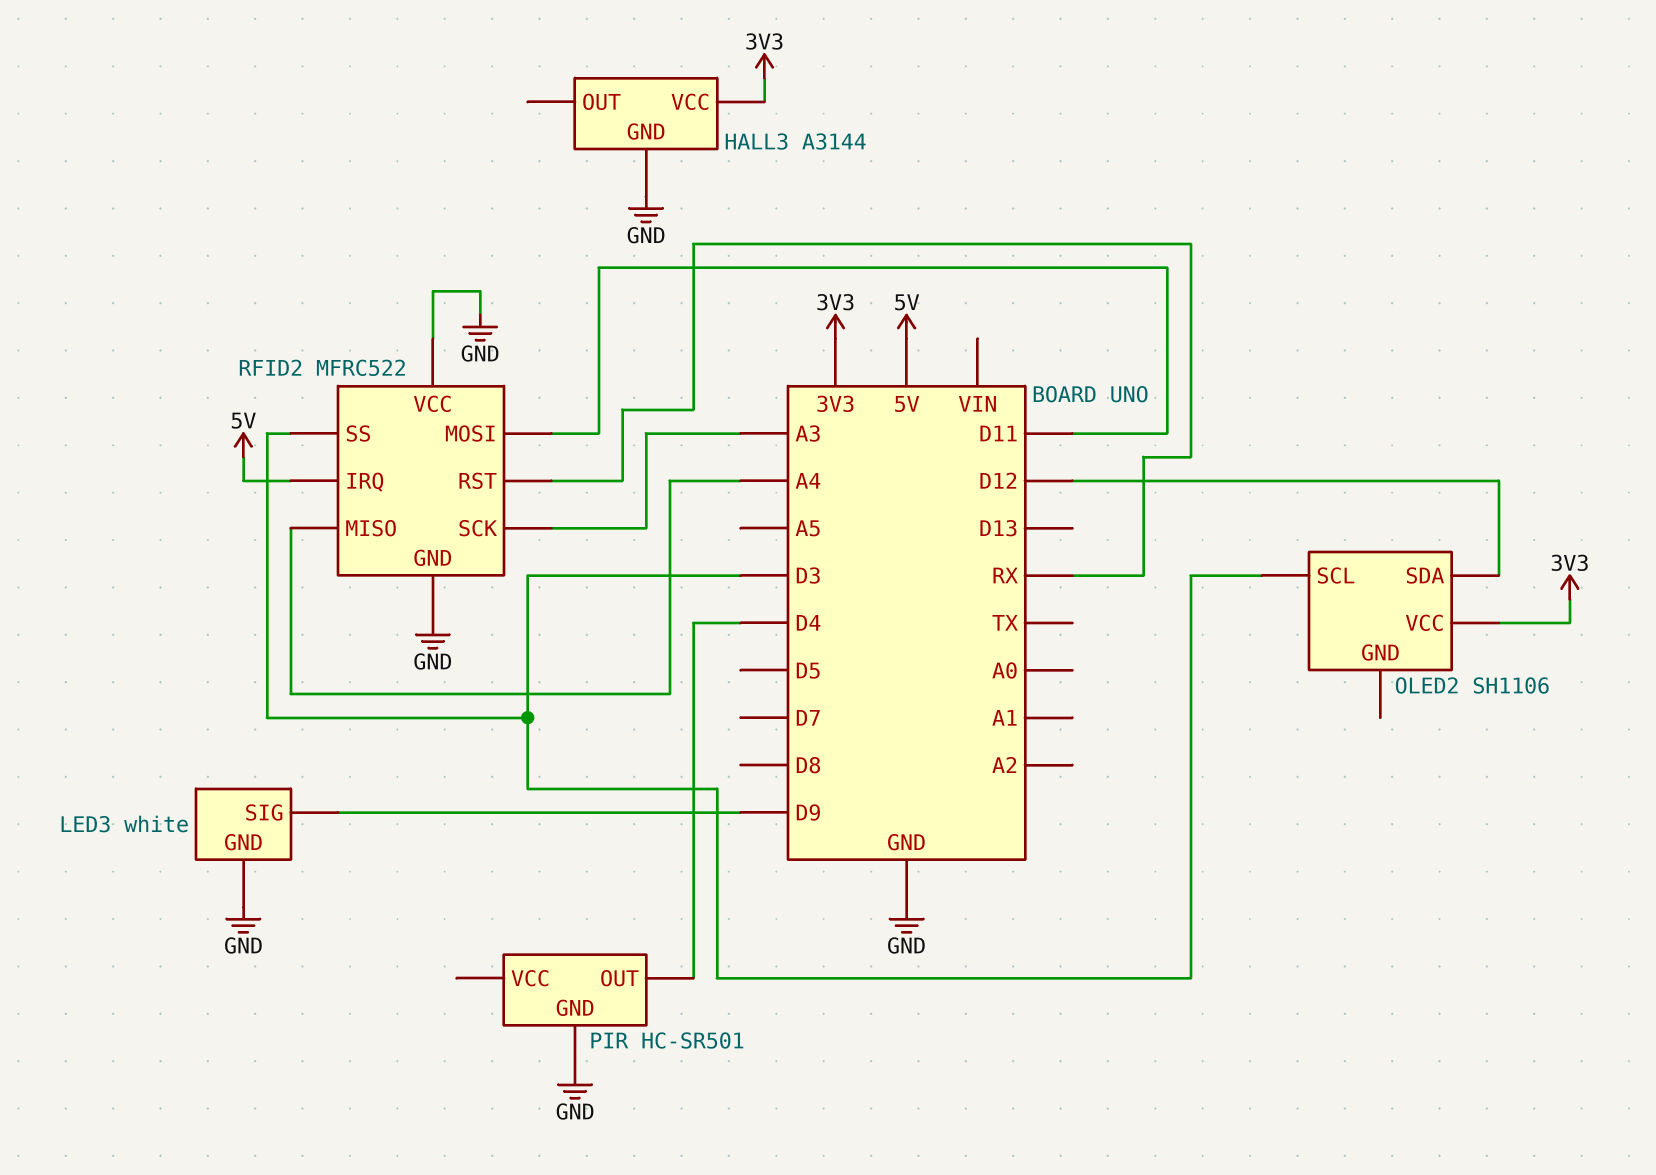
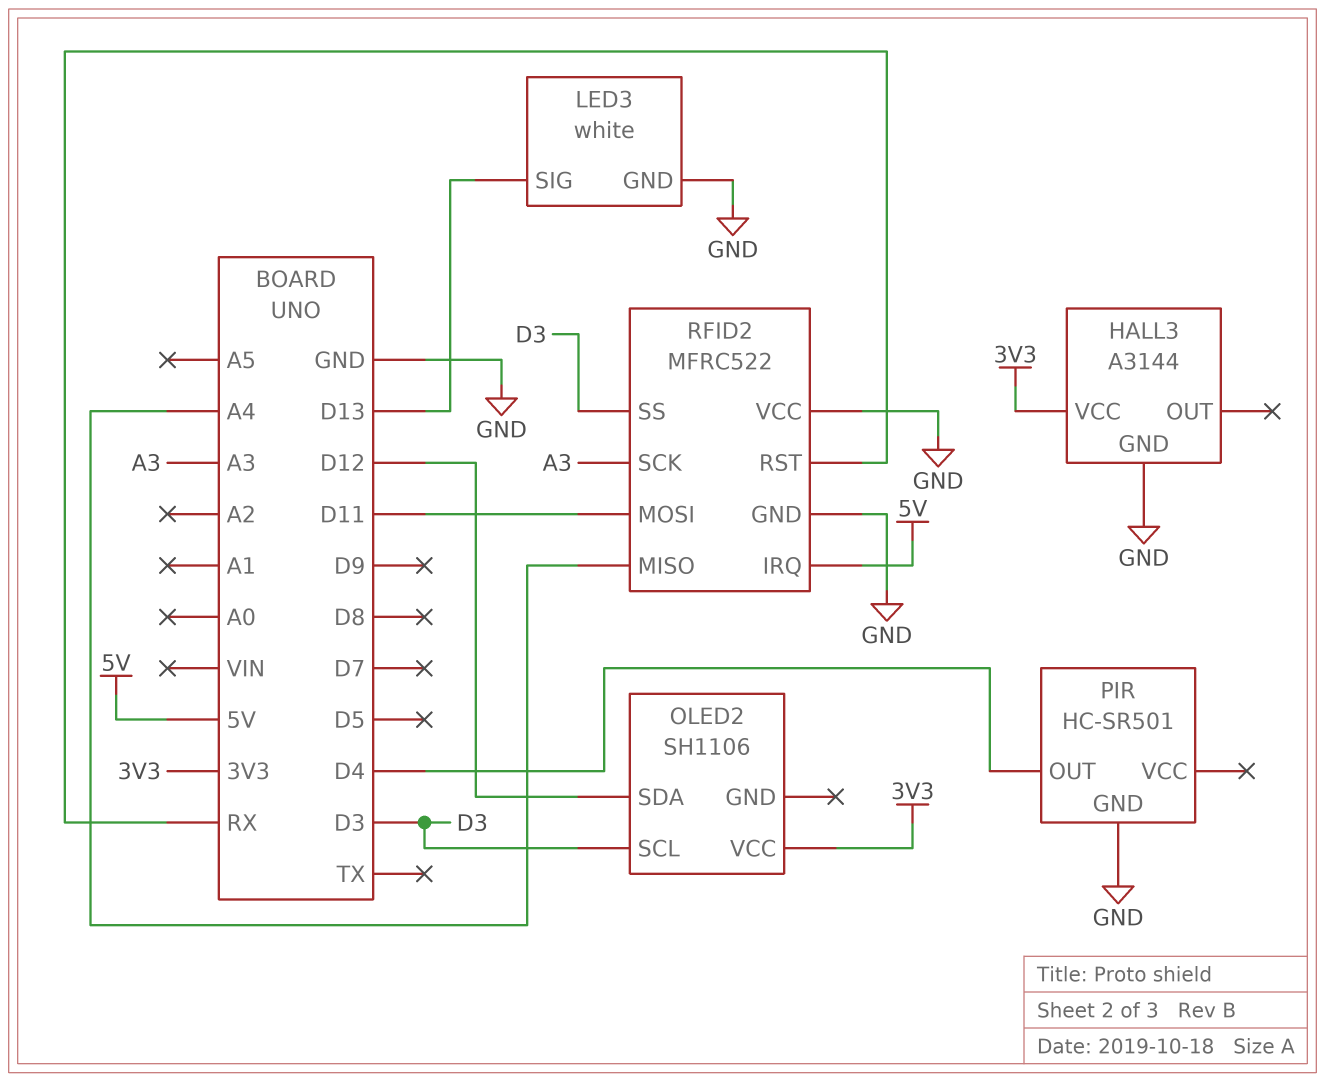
LED3 pin SIG: D9 -> D13

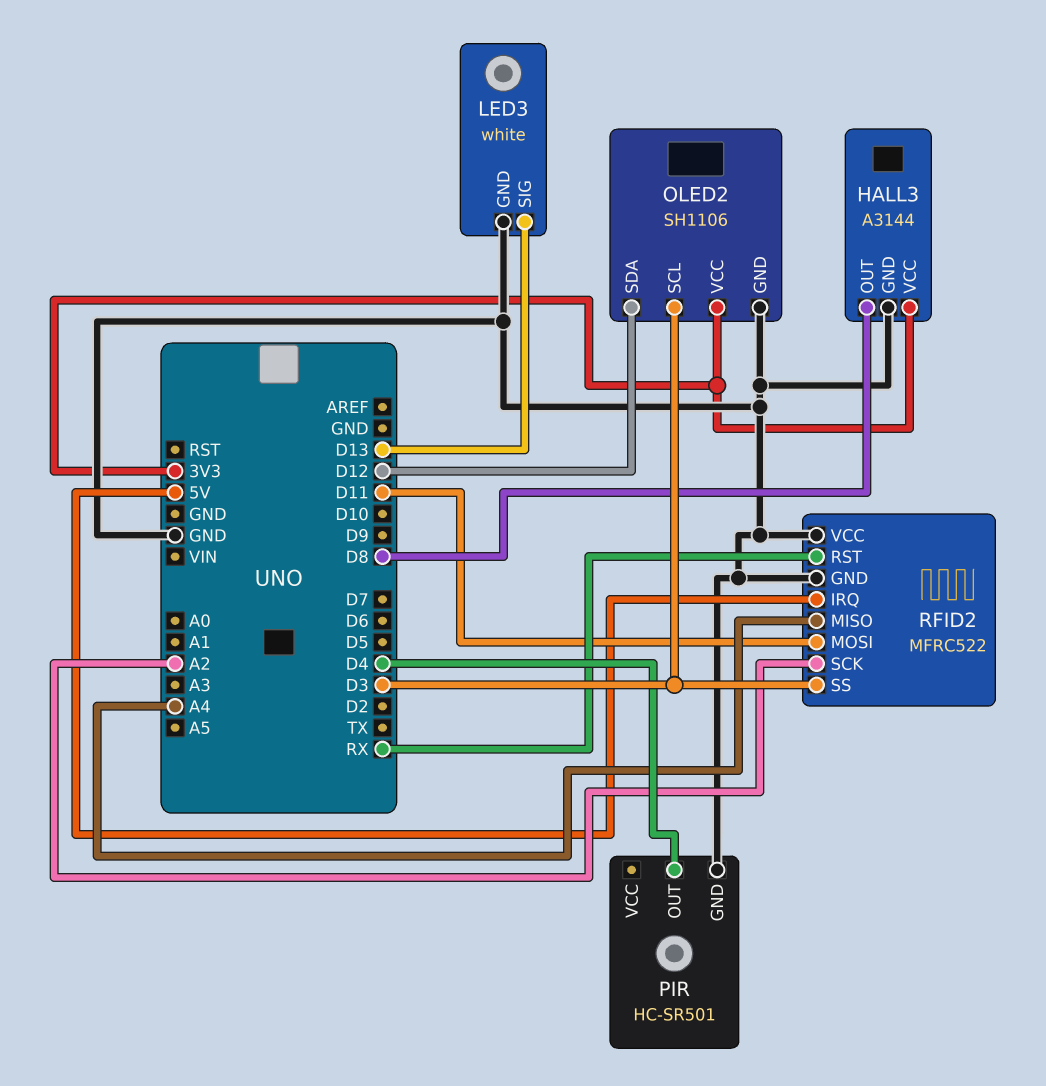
HALL3 pin OUT: none -> D8
OLED2 pin GND: none -> GND
RFID2 pin SCK: A3 -> A2

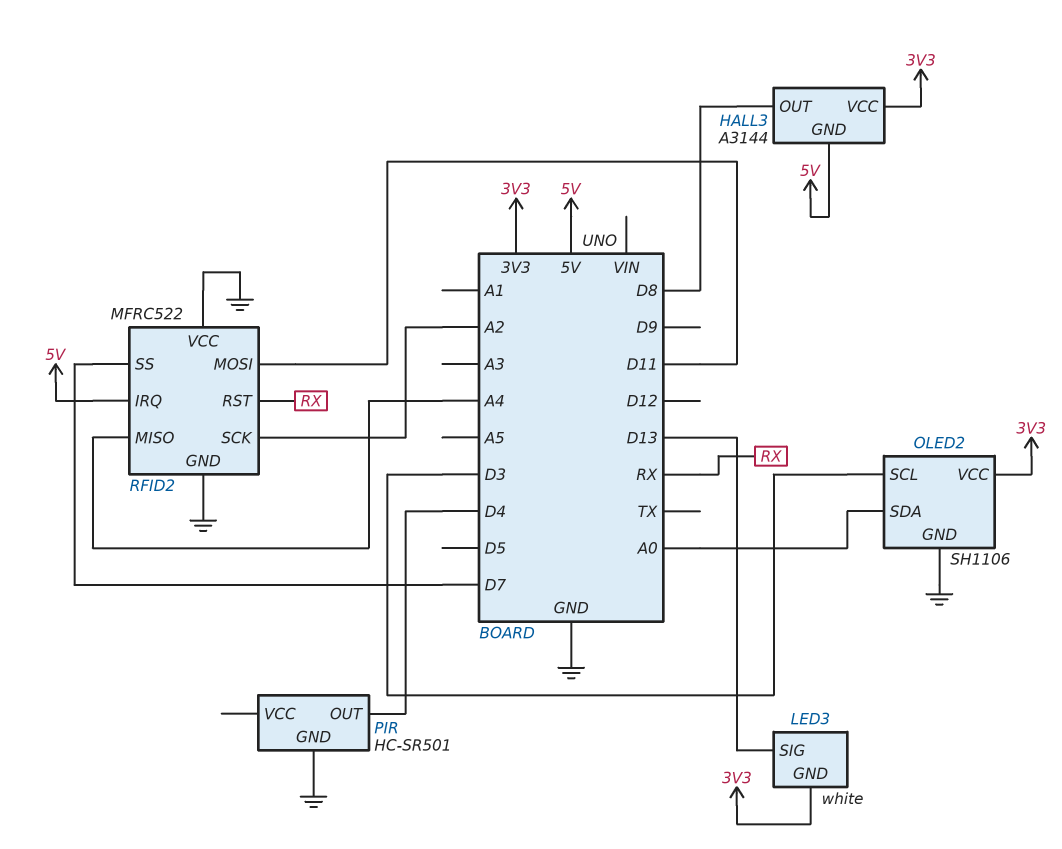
HALL3 pin GND: GND -> 5V
LED3 pin GND: GND -> 3V3
OLED2 pin SDA: D12 -> A0
RFID2 pin SS: D3 -> D7

